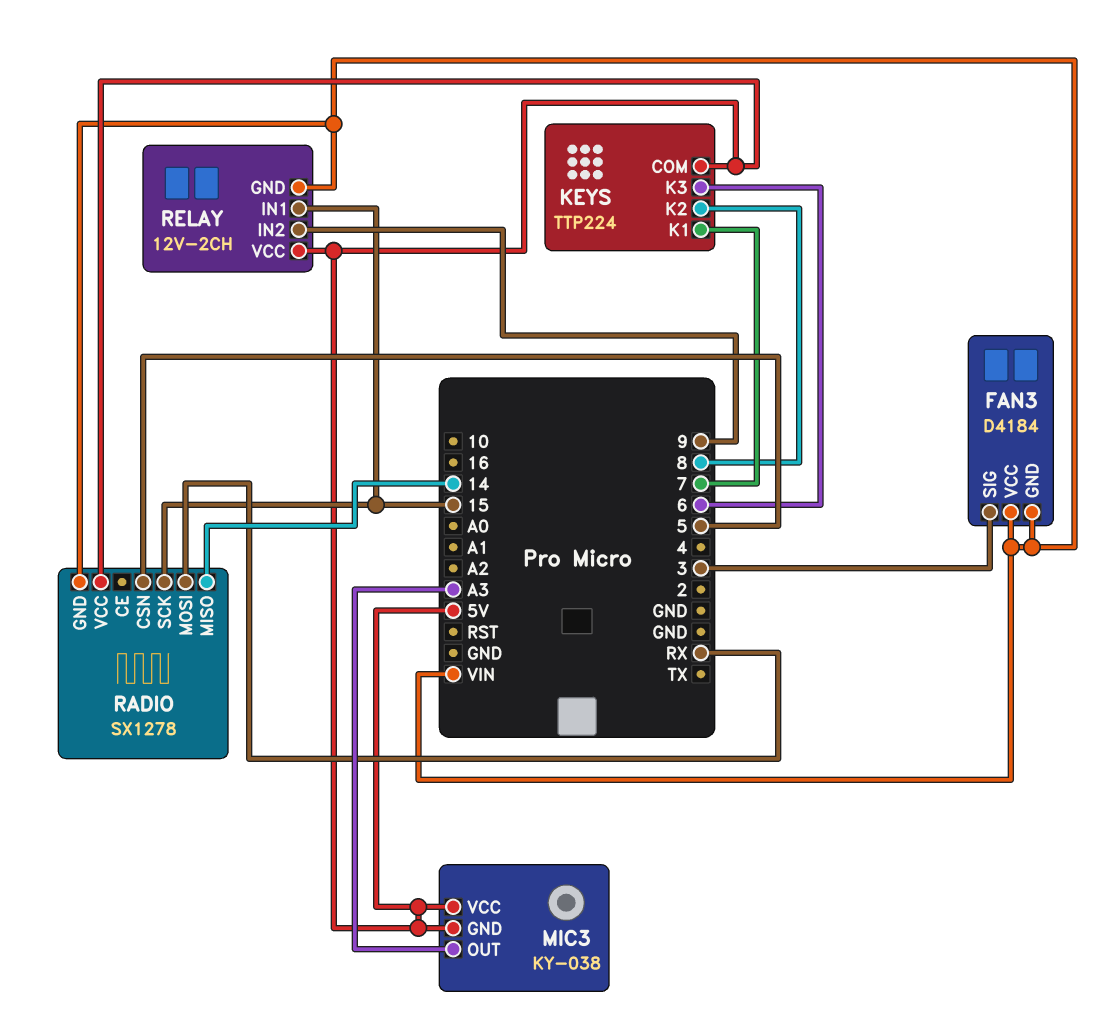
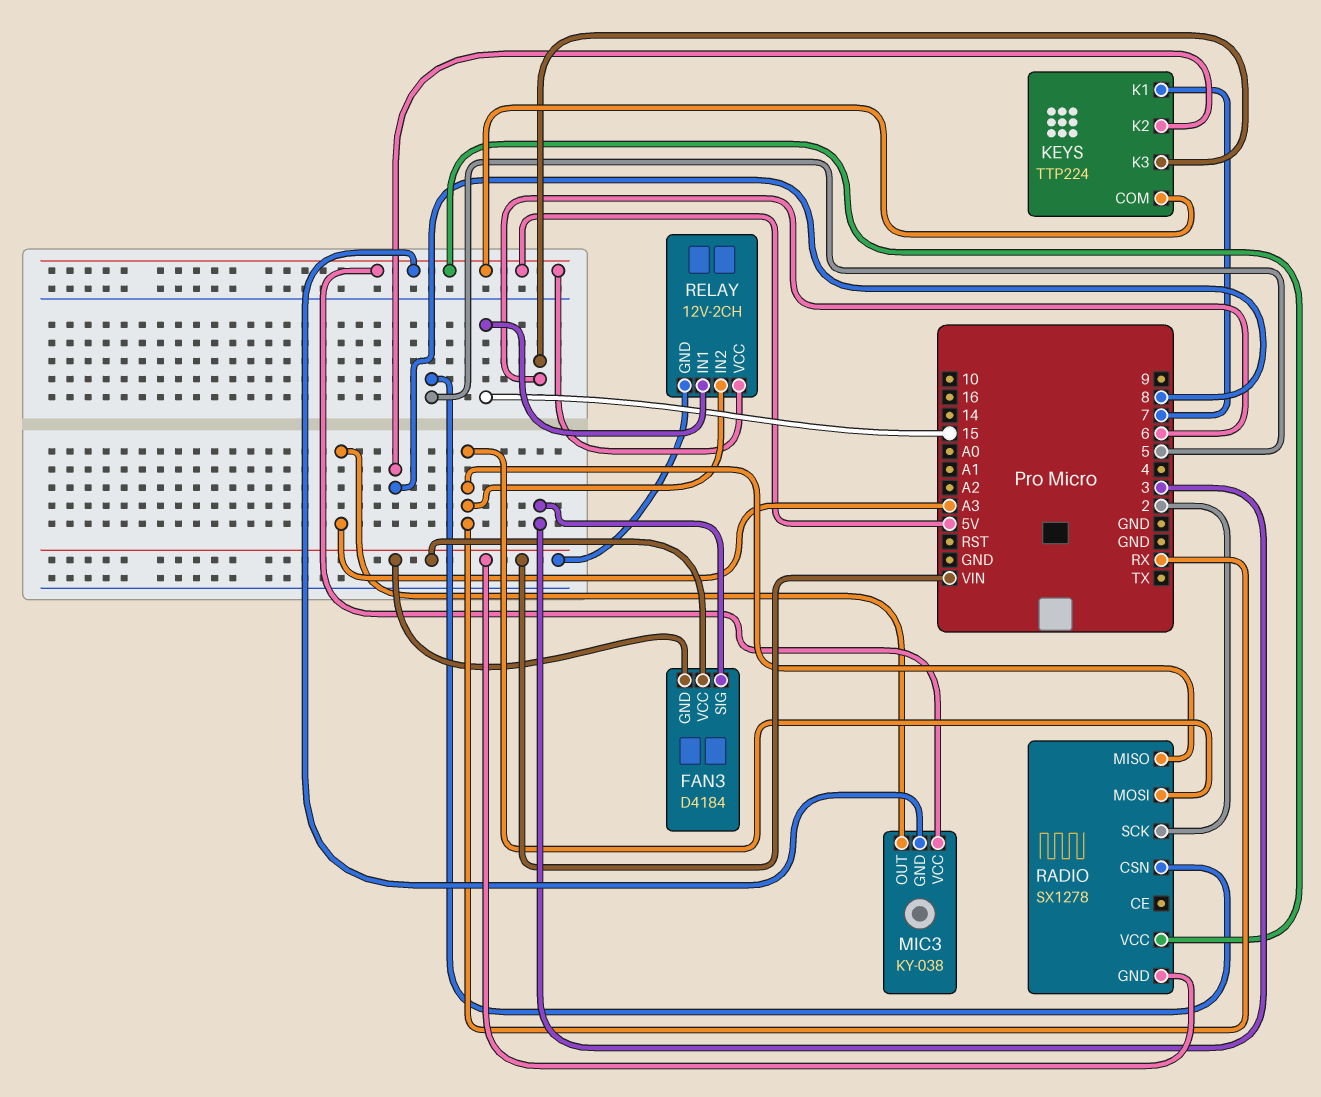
RADIO pin MISO: 14 -> RX
RADIO pin SCK: 15 -> 2
RELAY pin IN2: 9 -> RX

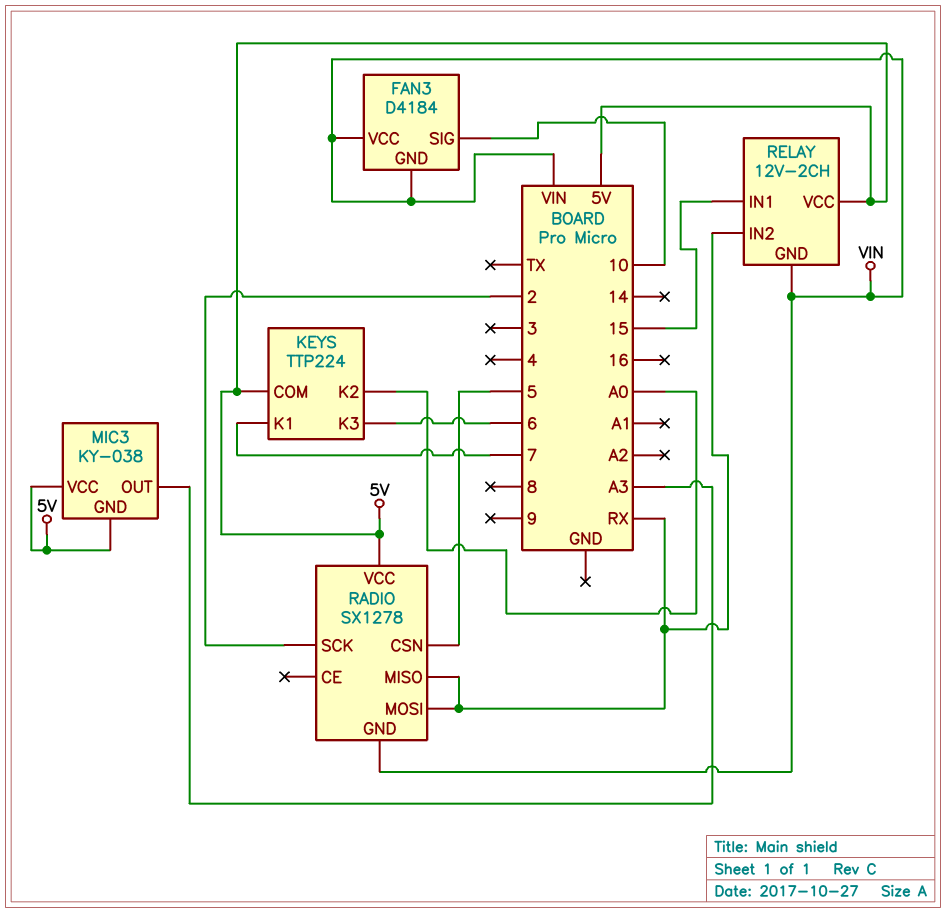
FAN3 pin SIG: 3 -> 10
KEYS pin K2: 8 -> A0

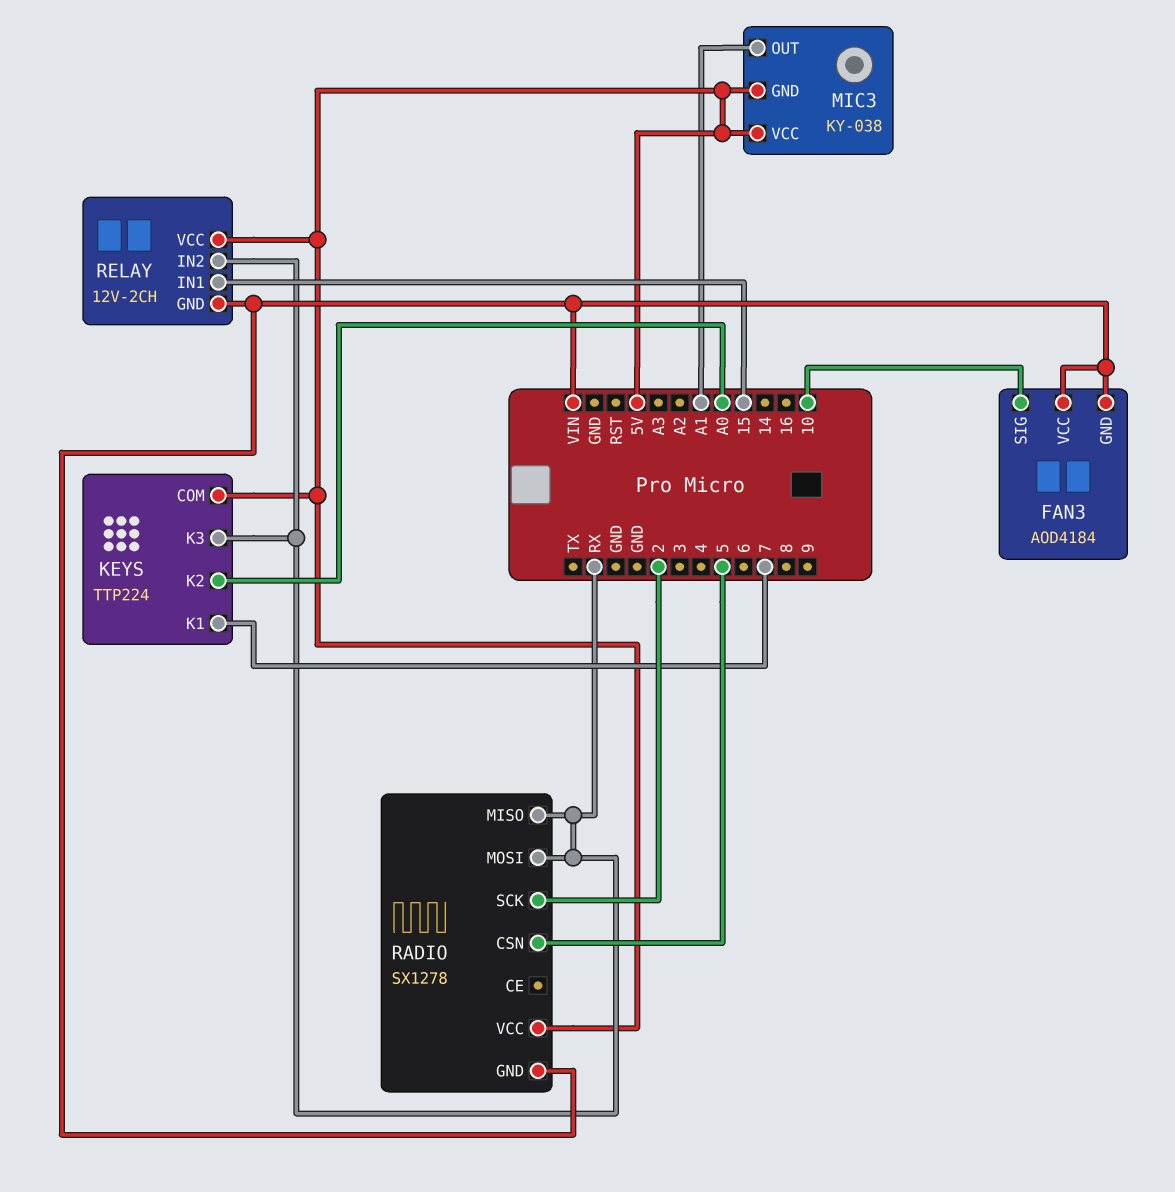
FAN3: D4184 -> AOD4184
KEYS pin K3: 6 -> RX
MIC3 pin OUT: A3 -> A1

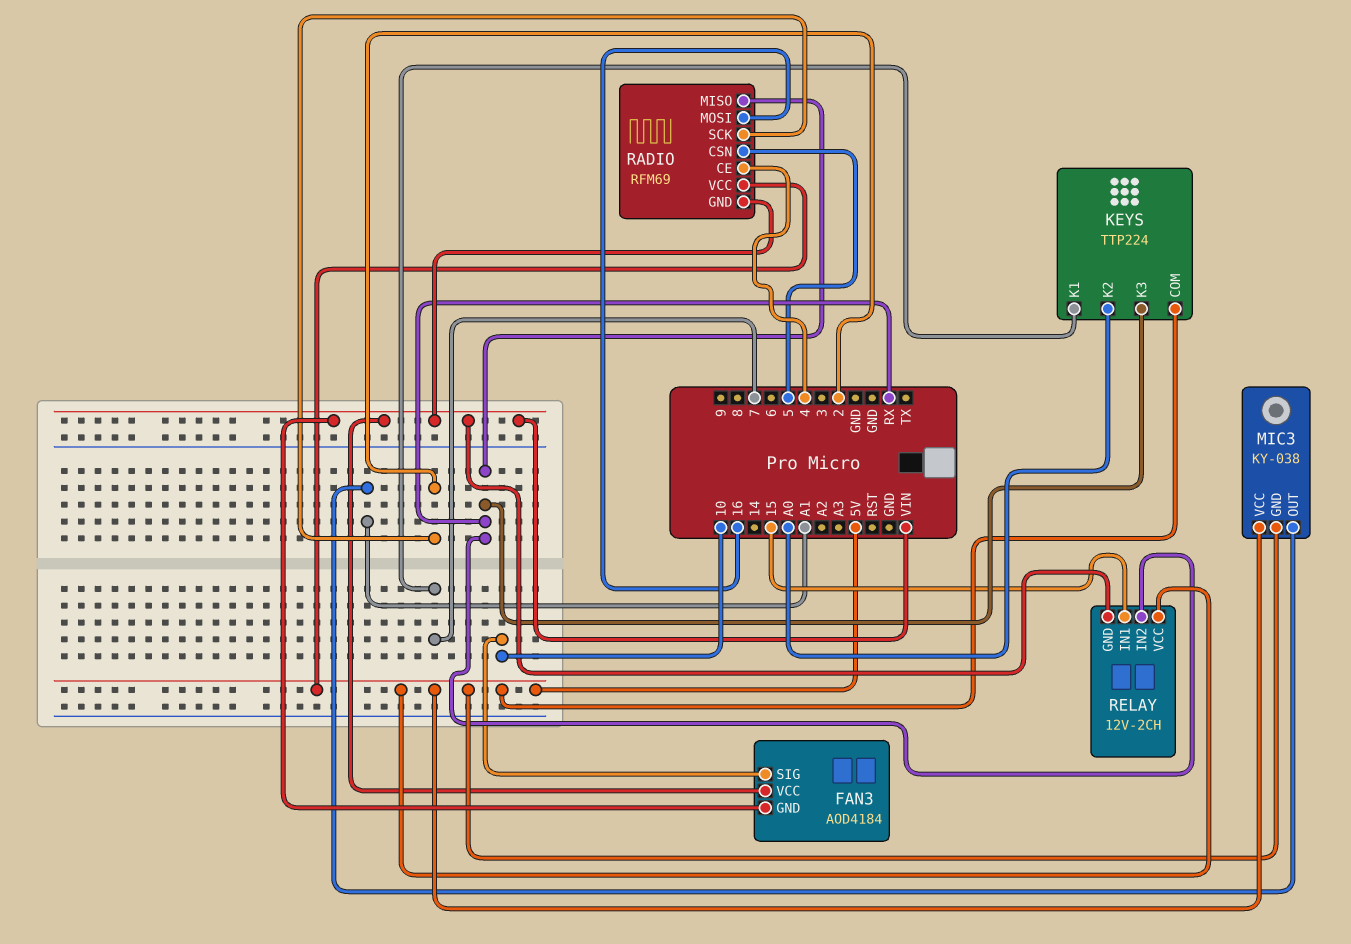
RADIO: SX1278 -> RFM69
RADIO pin CE: none -> 4
RADIO pin MOSI: RX -> 16

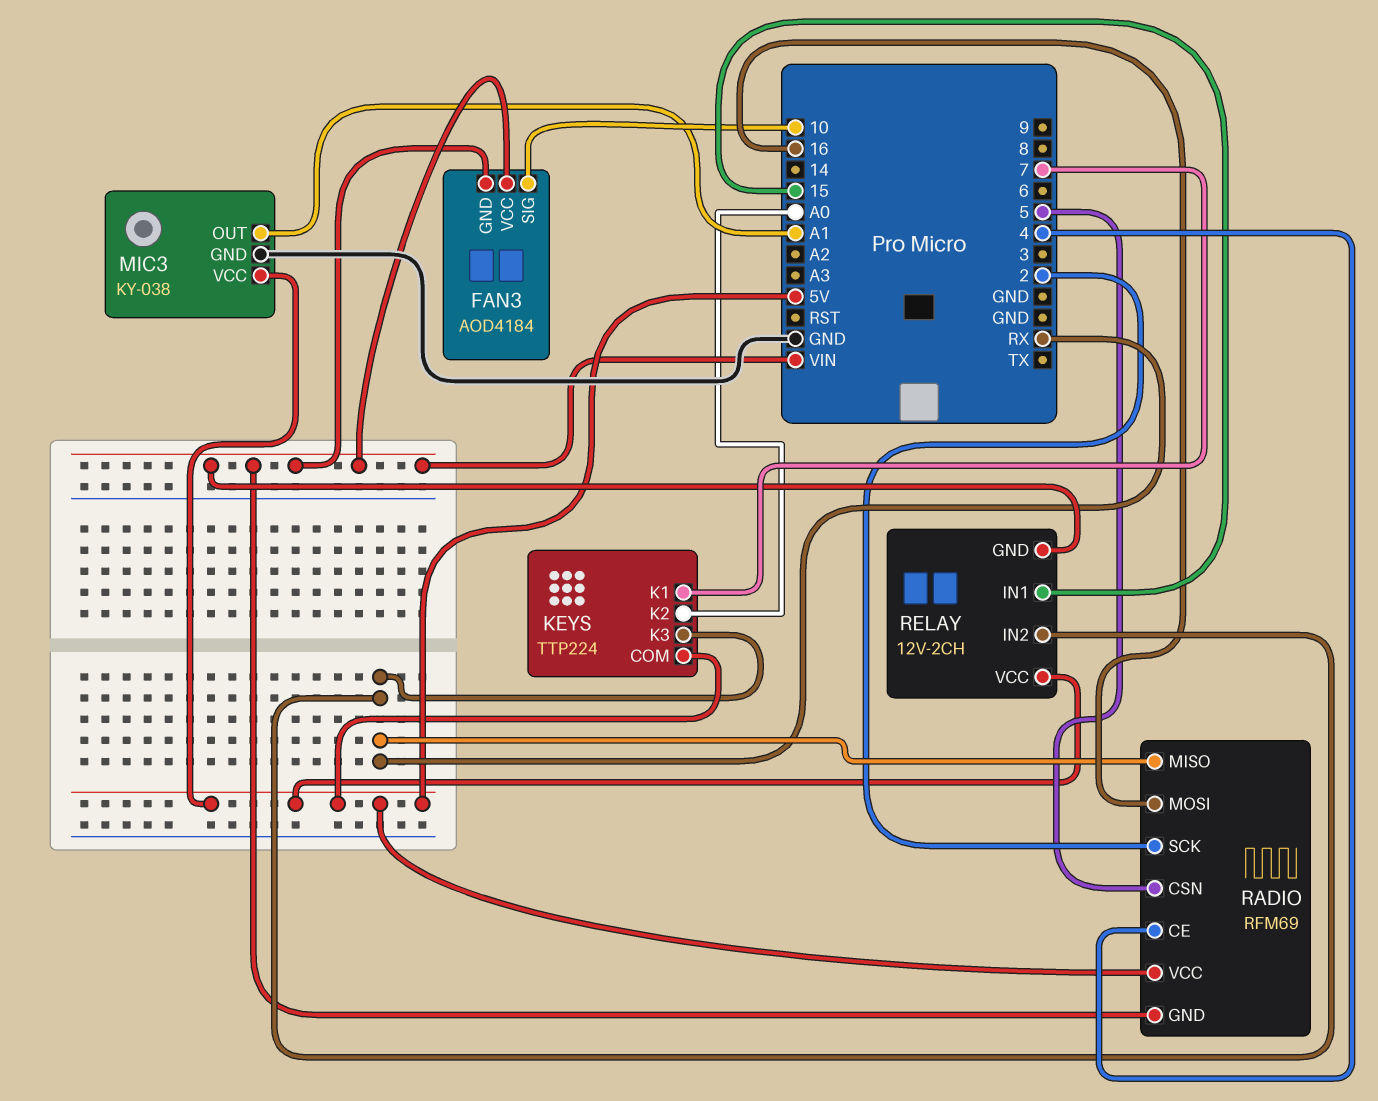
MIC3 pin GND: 5V -> GND

